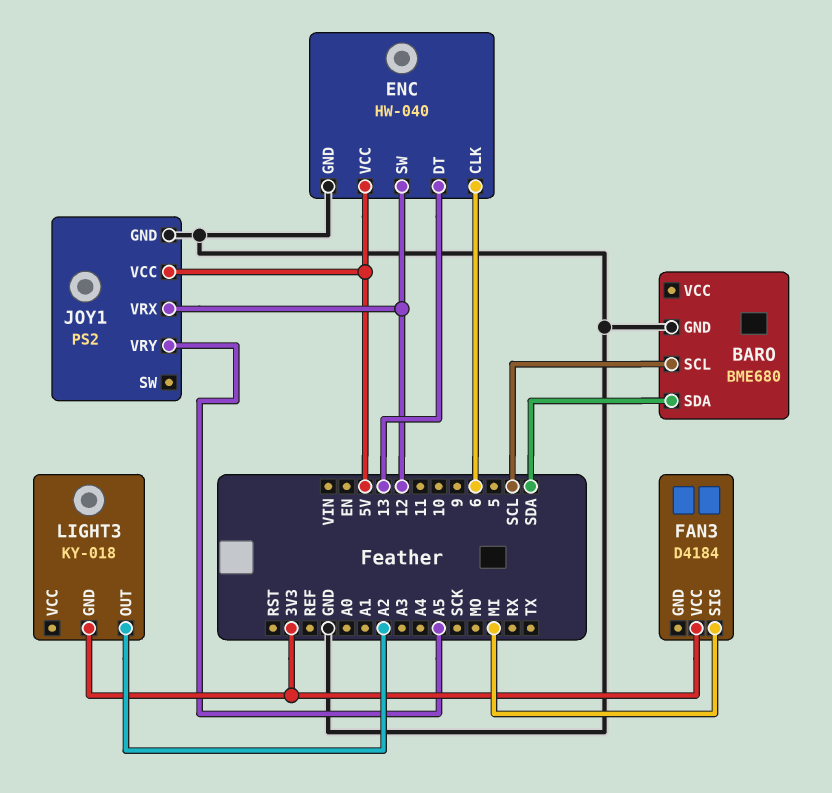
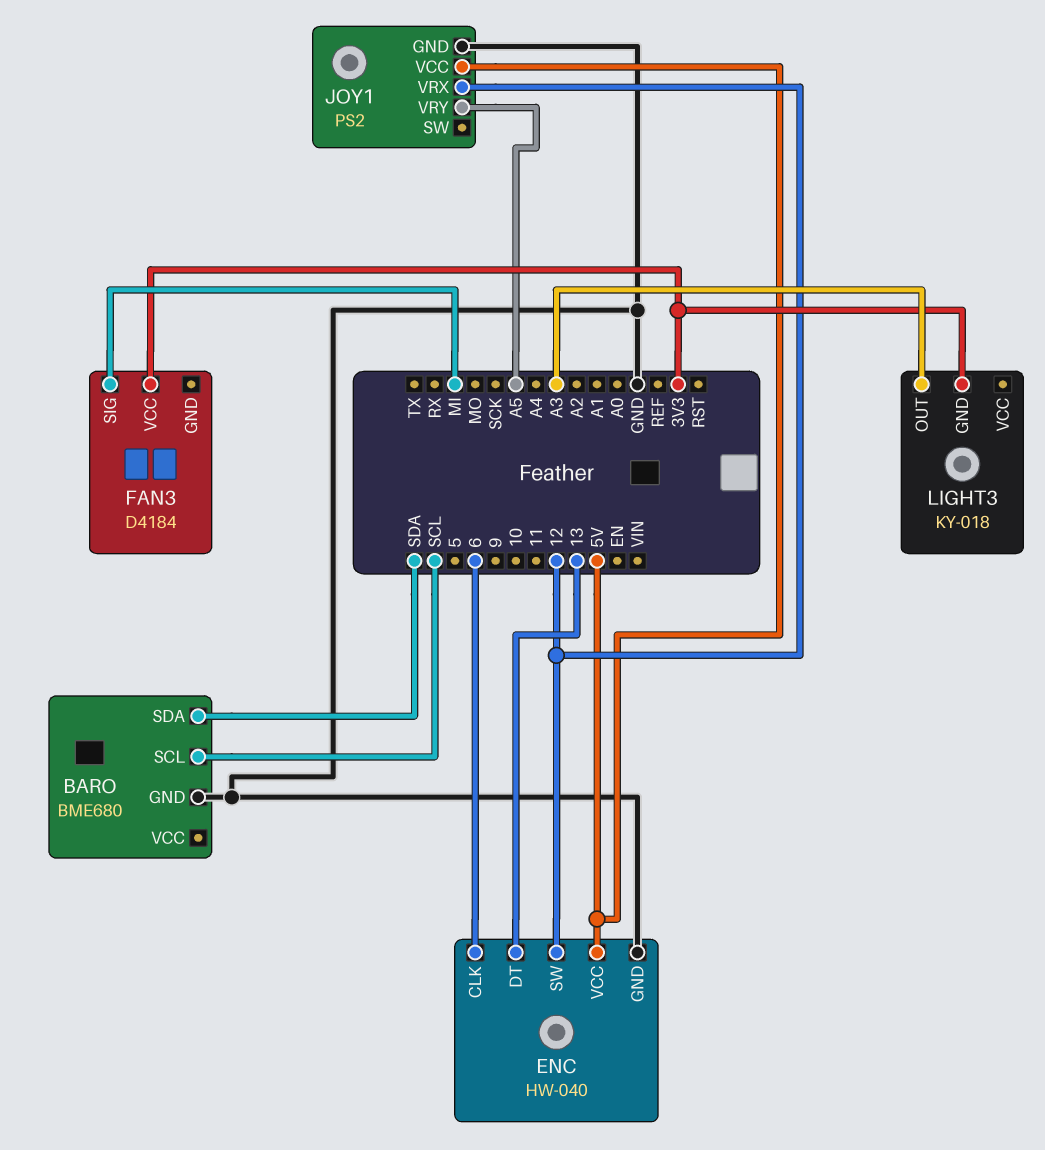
LIGHT3 pin OUT: A2 -> A3

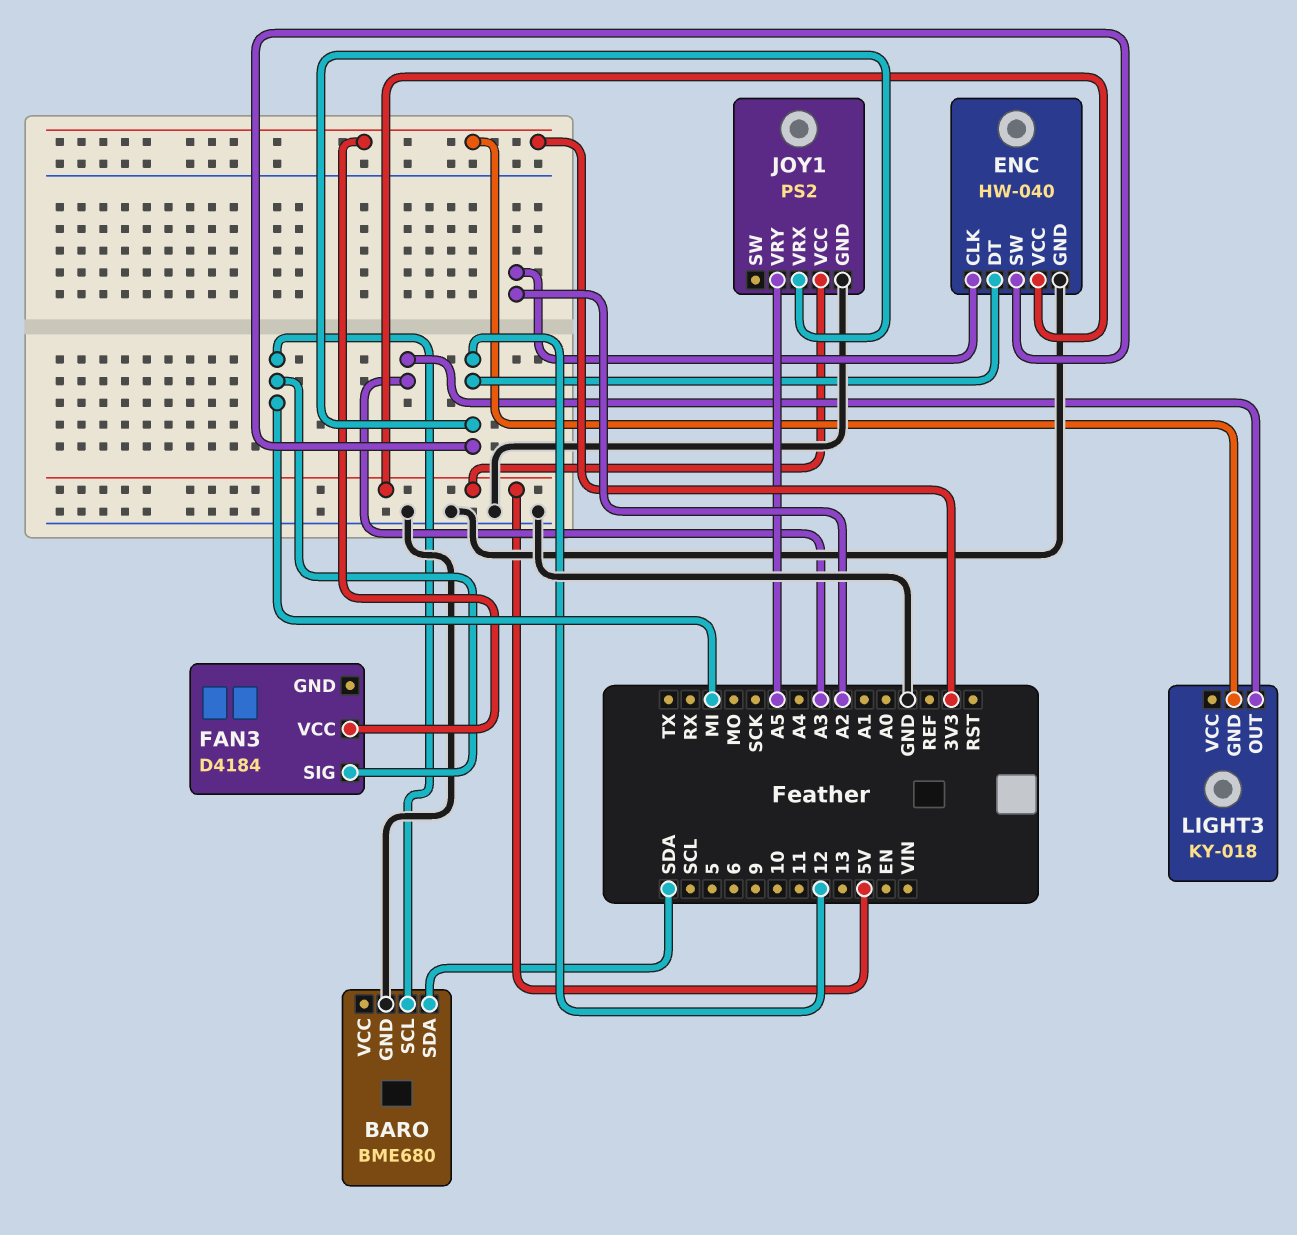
BARO pin SCL: SCL -> MI
ENC pin CLK: 6 -> A2
ENC pin DT: 13 -> 12

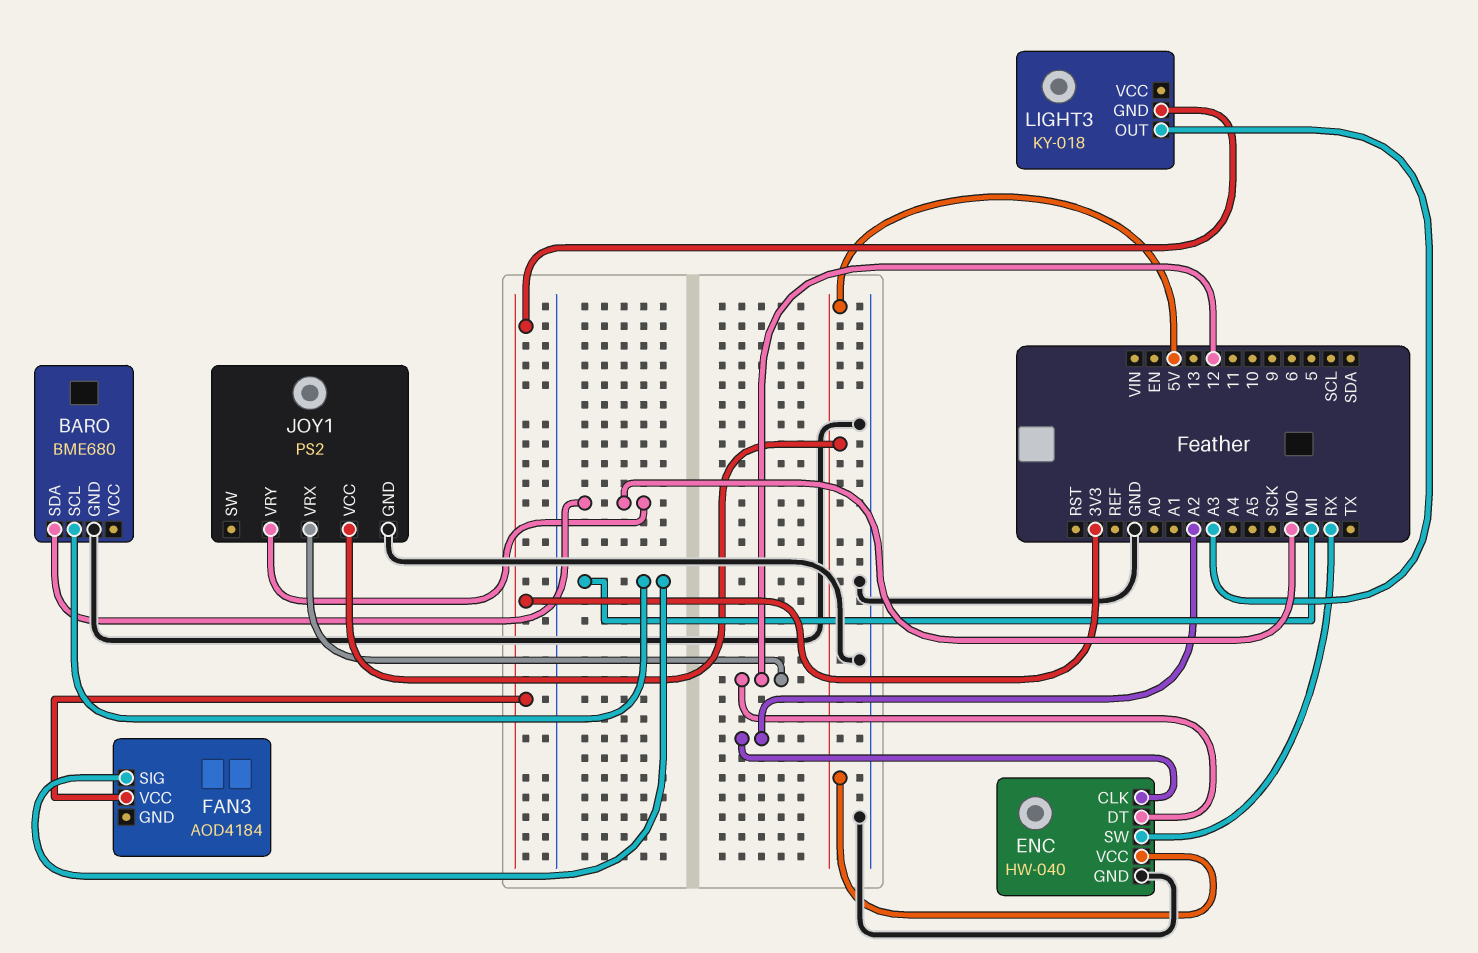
BARO pin SDA: SDA -> MO
ENC pin SW: 12 -> RX
FAN3: D4184 -> AOD4184
JOY1 pin VRY: A5 -> MO

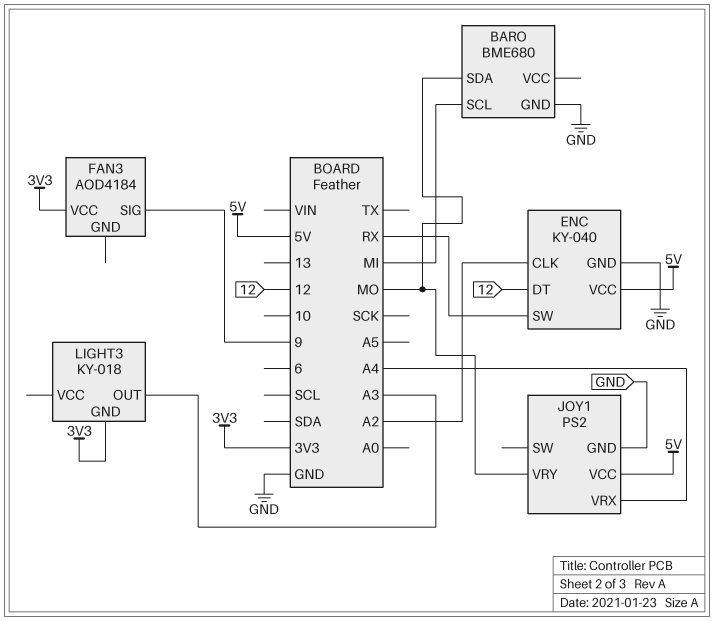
ENC: HW-040 -> KY-040
FAN3 pin SIG: MI -> 9
JOY1 pin VRX: 12 -> A4

